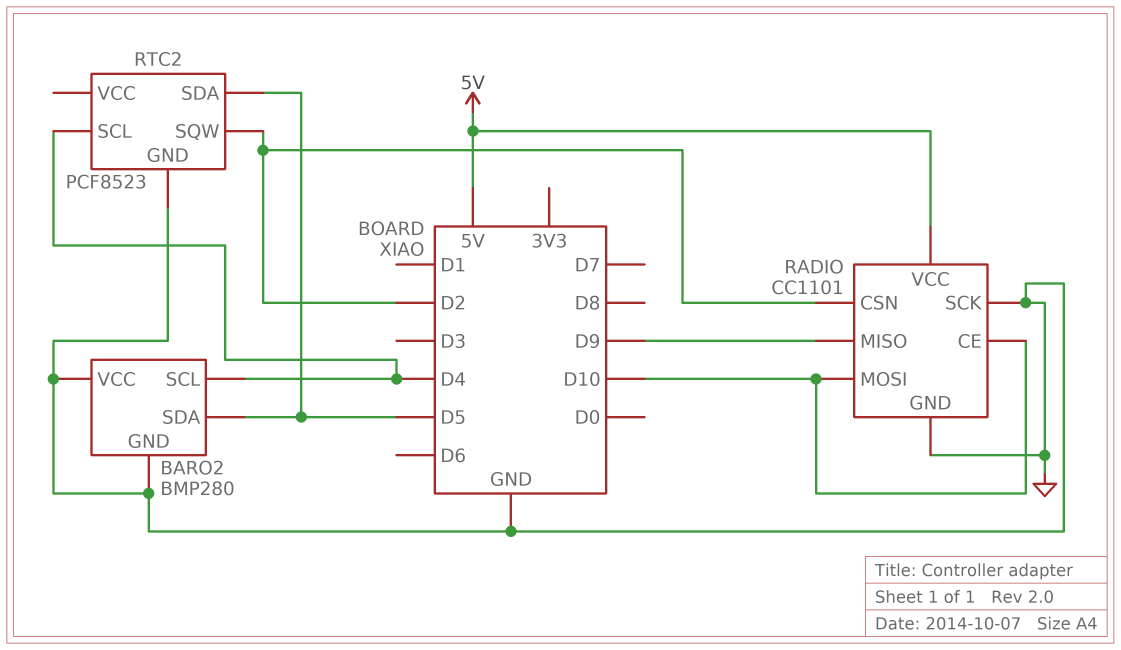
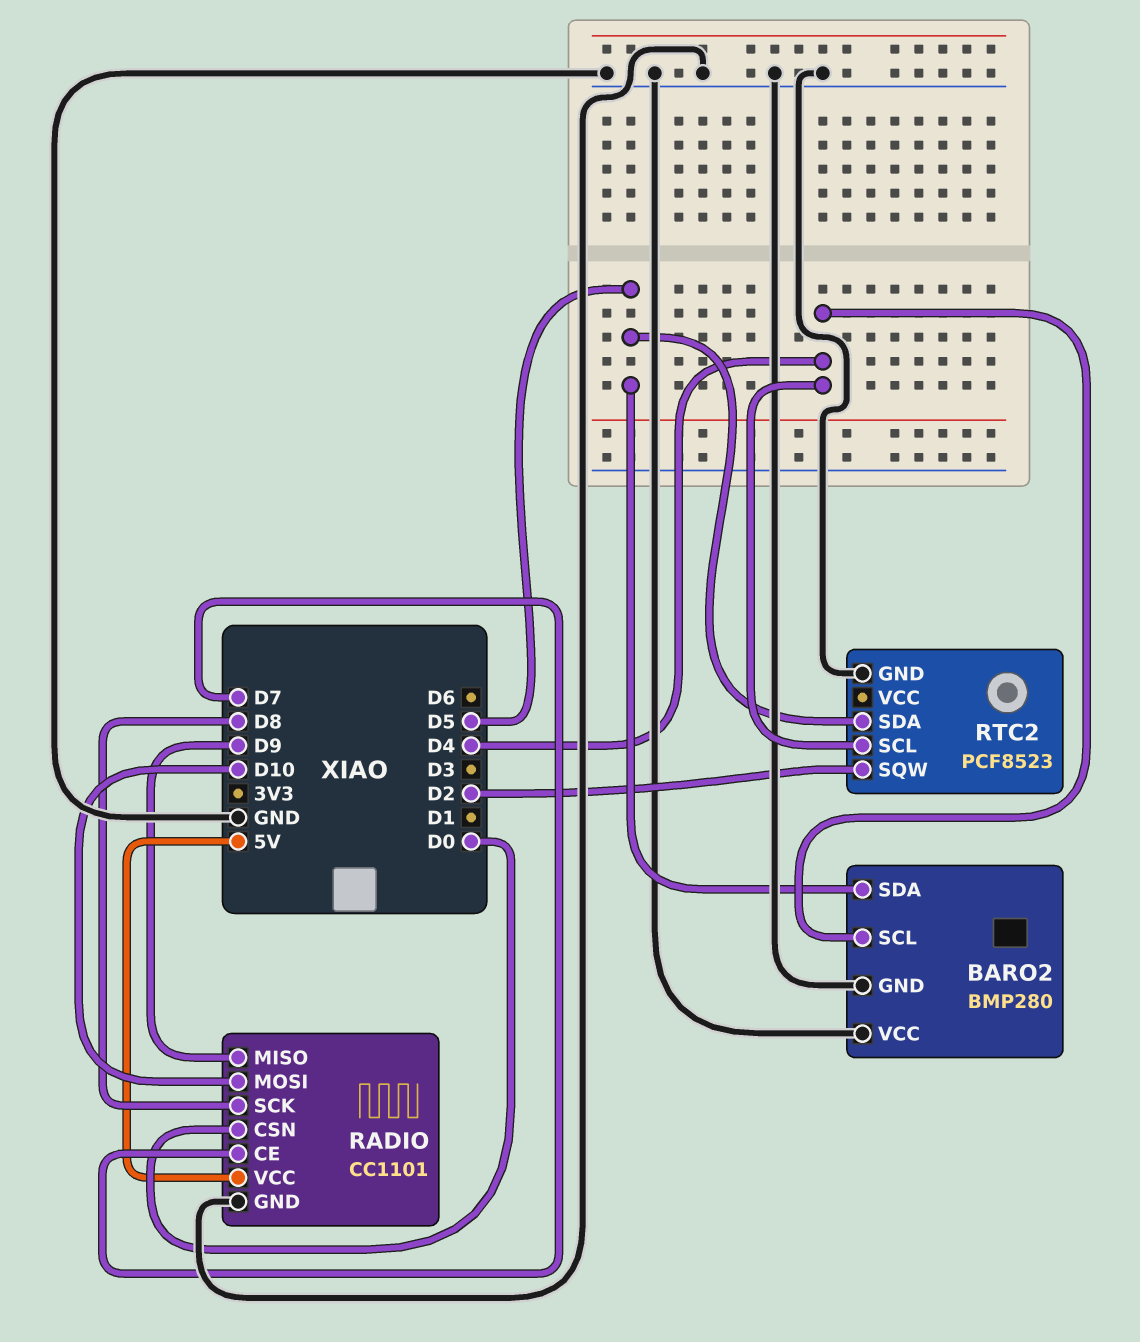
RADIO pin CE: D10 -> D7
RADIO pin CSN: D2 -> D0
RADIO pin SCK: GND -> D8

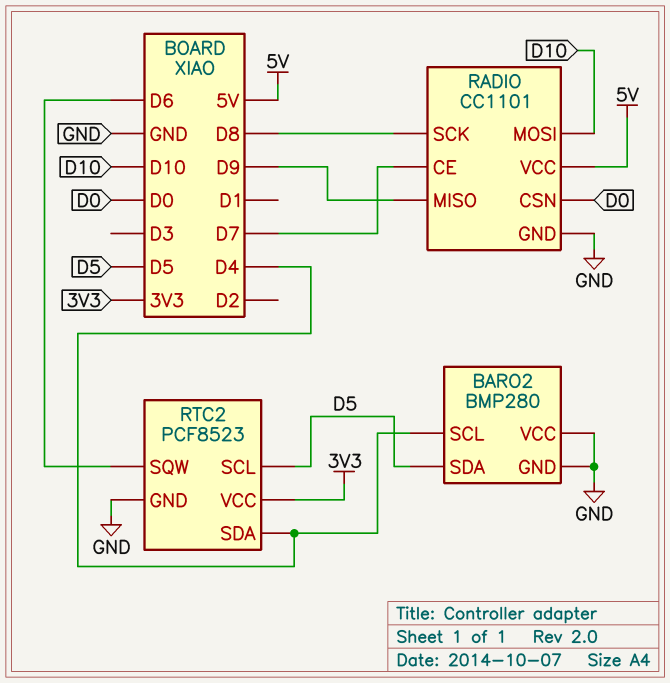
RTC2 pin SCL: D4 -> D5
RTC2 pin SDA: D5 -> D4
RTC2 pin SQW: D2 -> D6
RTC2 pin VCC: none -> 3V3

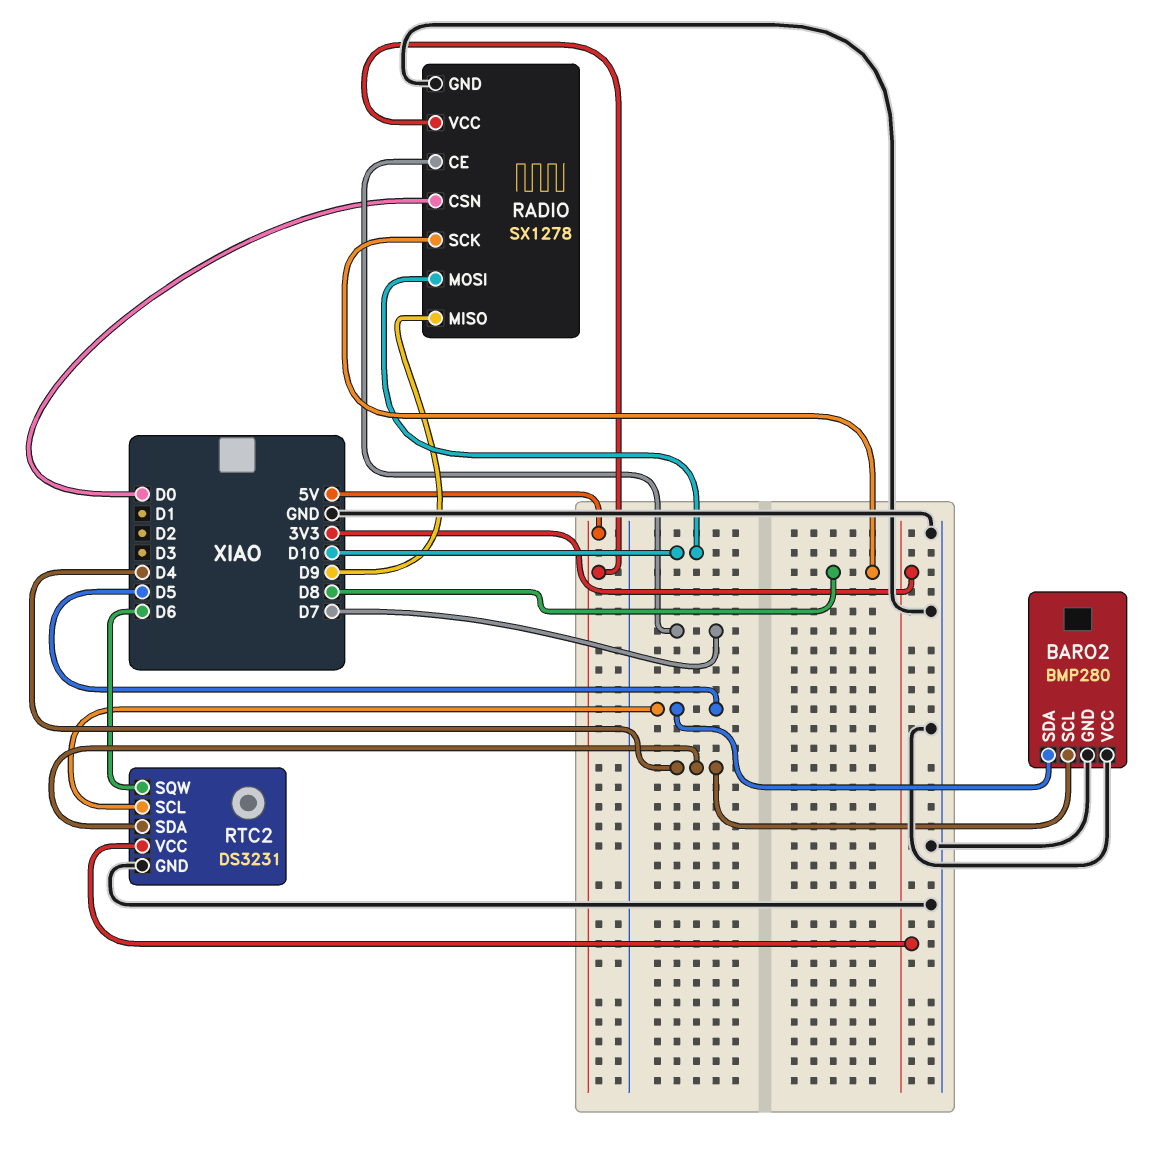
RADIO: CC1101 -> SX1278
RTC2: PCF8523 -> DS3231

